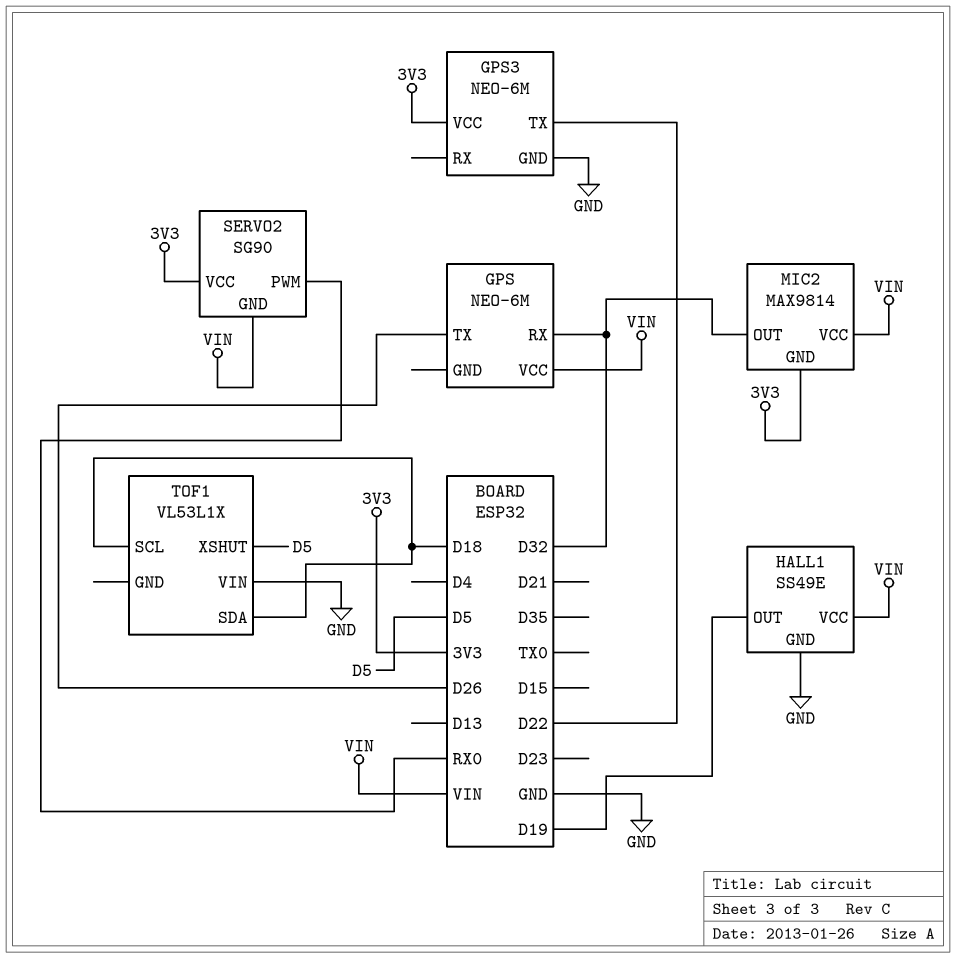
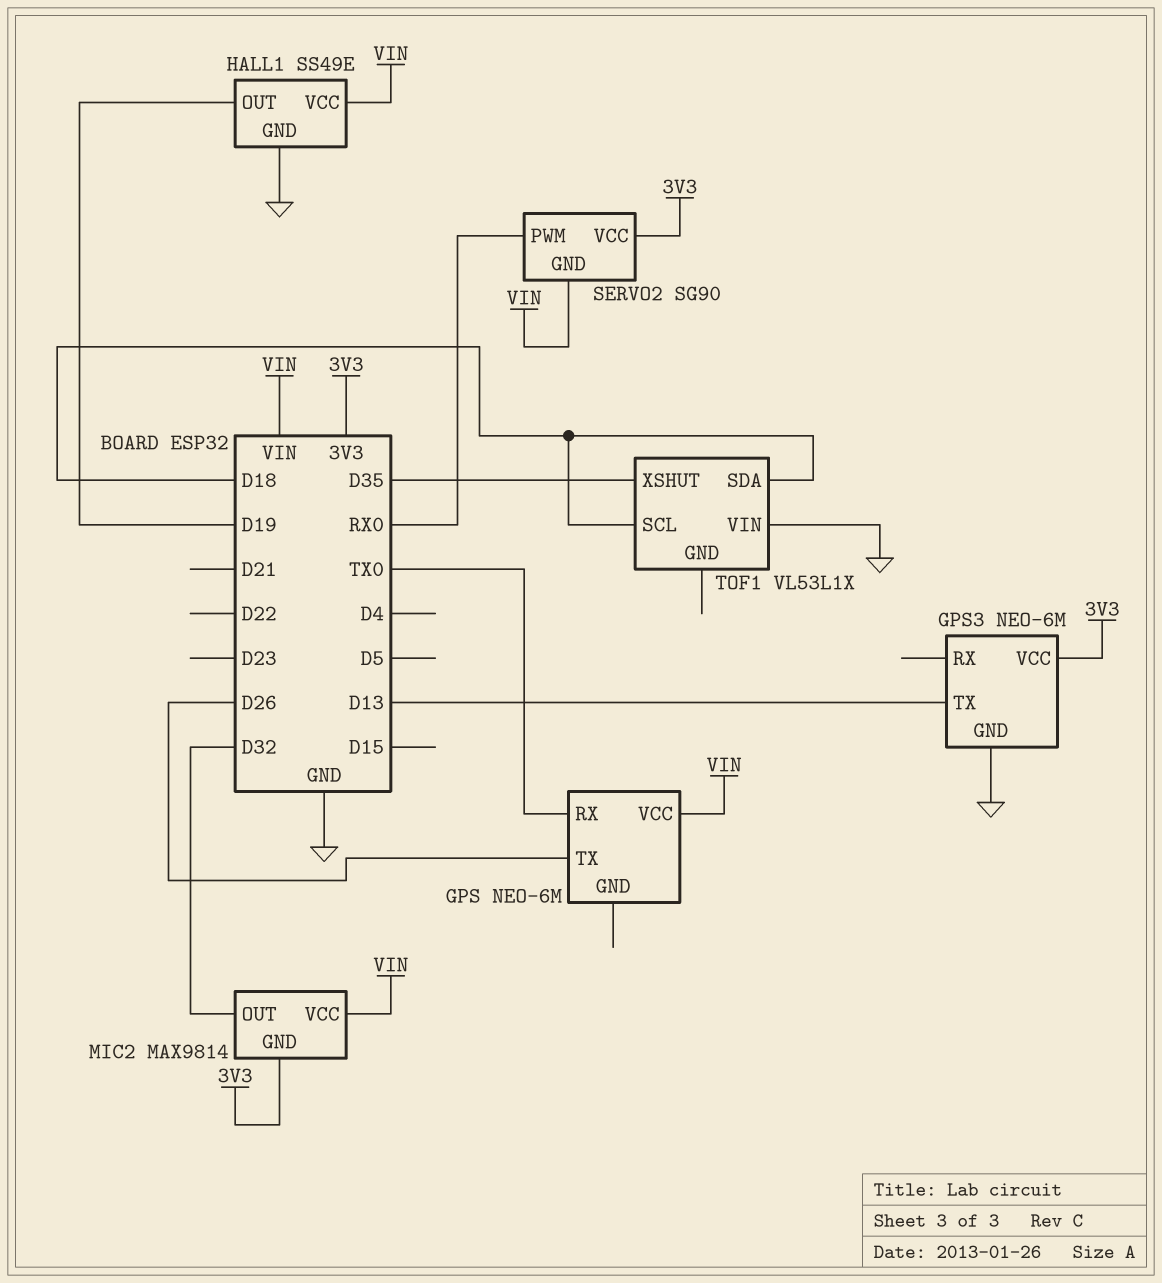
GPS pin RX: D32 -> TX0
GPS3 pin TX: D22 -> D13
TOF1 pin XSHUT: D5 -> D35

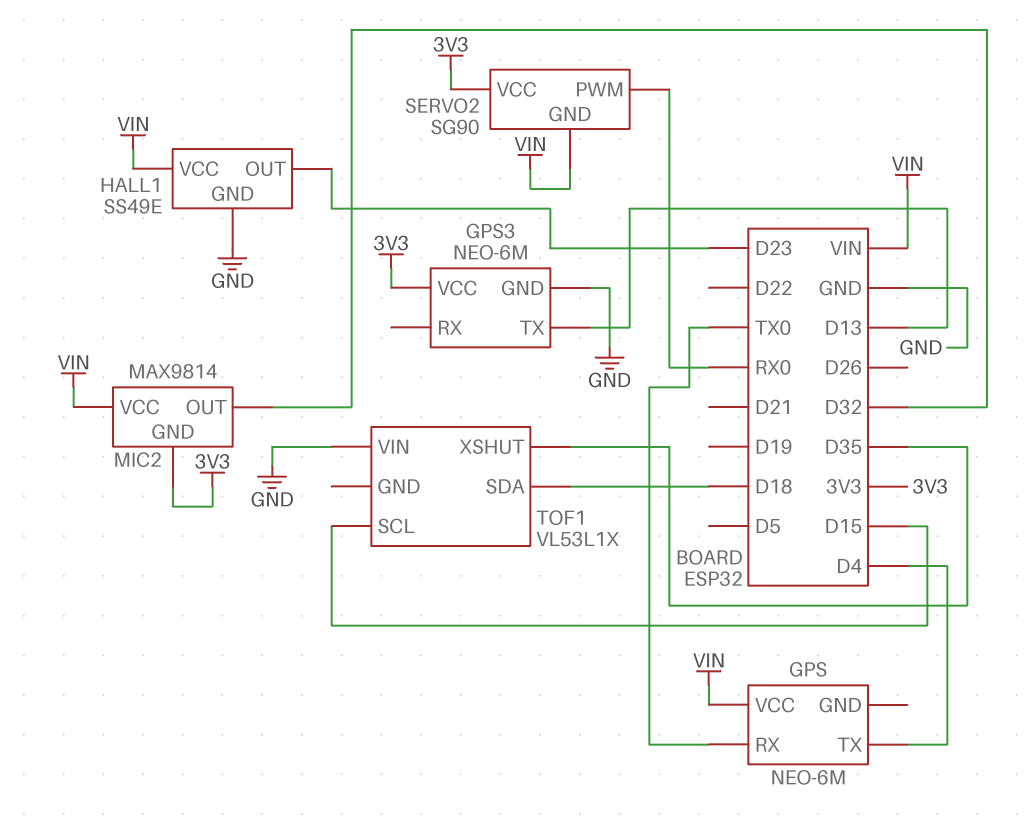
GPS pin TX: D26 -> D4
HALL1 pin OUT: D19 -> D23
TOF1 pin SCL: D18 -> D15

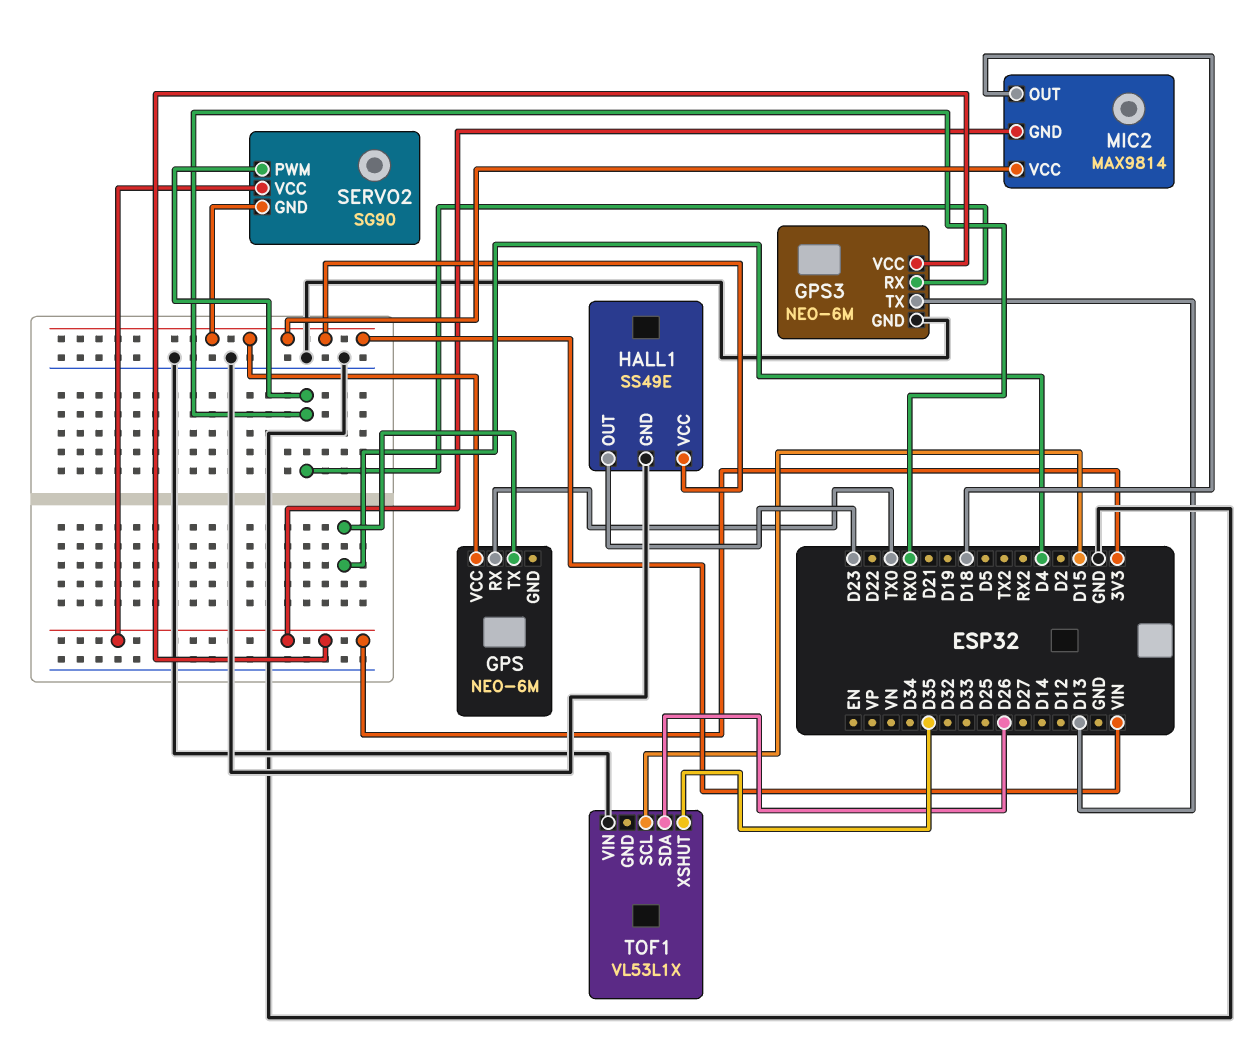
GPS3 pin RX: none -> RX0
MIC2 pin OUT: D32 -> D18
TOF1 pin SDA: D18 -> D26

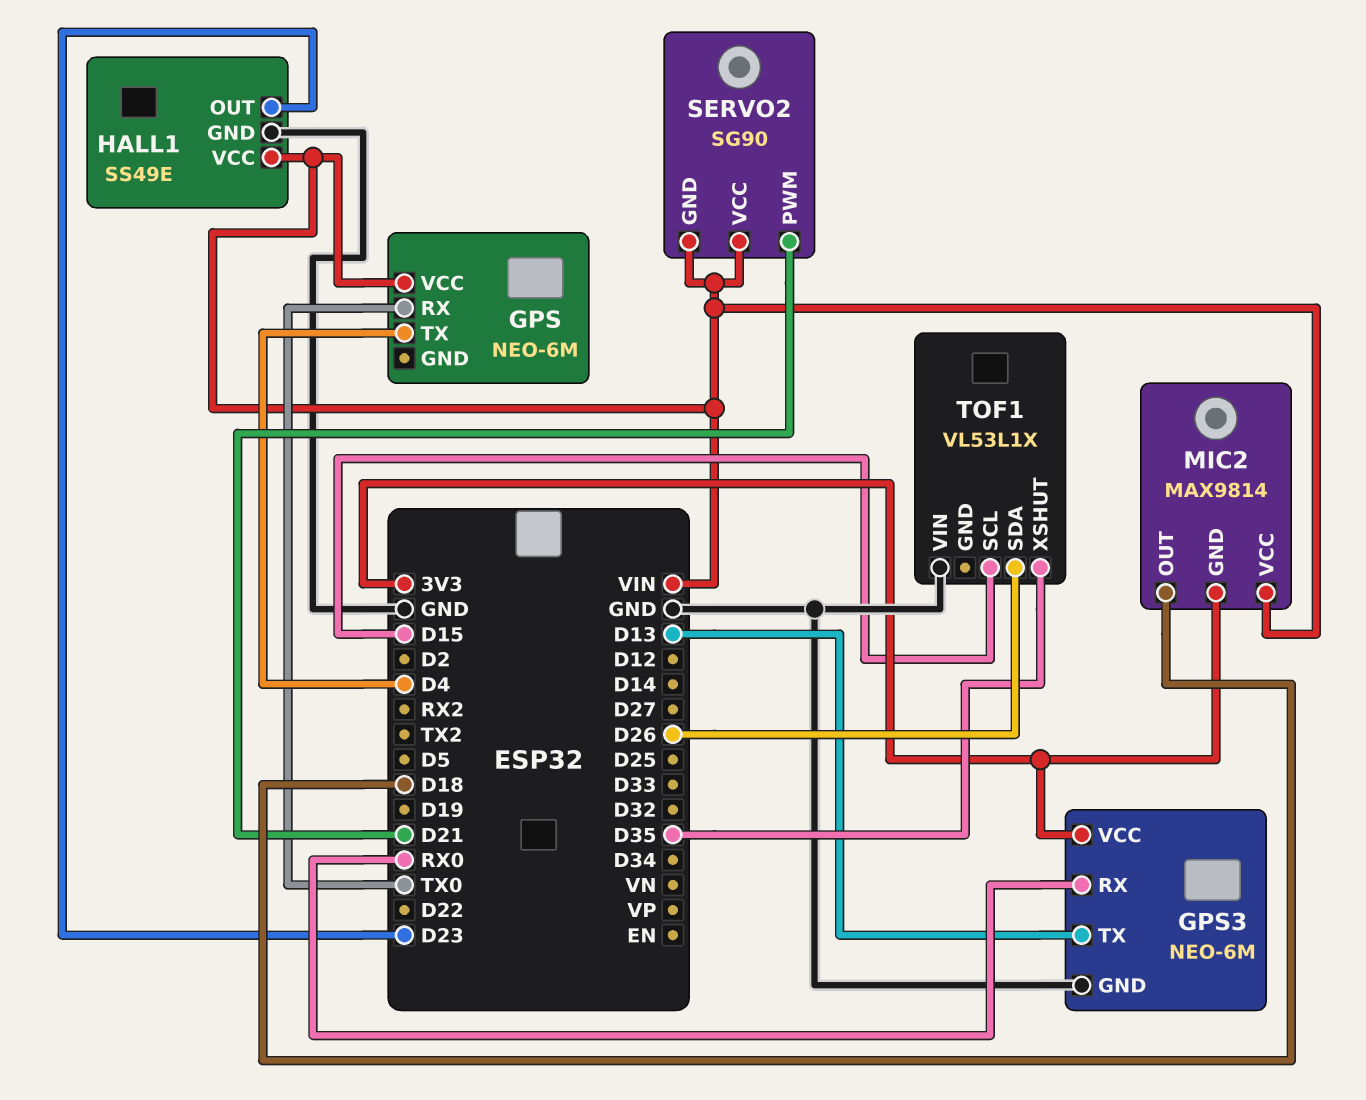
SERVO2 pin PWM: RX0 -> D21
SERVO2 pin VCC: 3V3 -> VIN

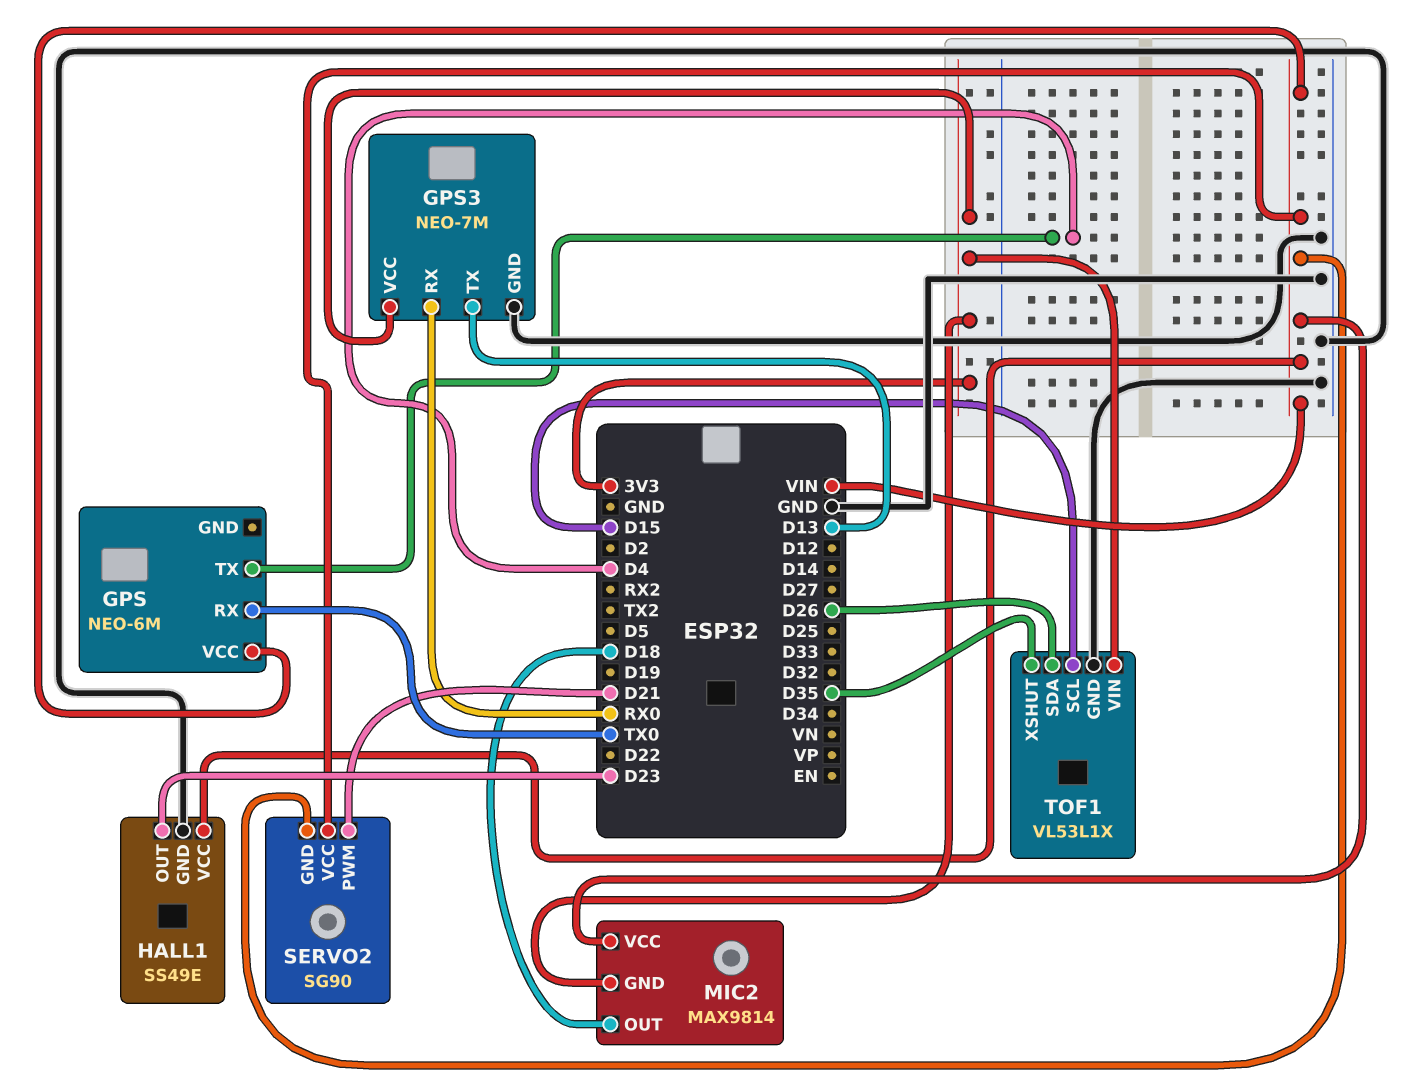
GPS3: NEO-6M -> NEO-7M
TOF1 pin GND: none -> GND
TOF1 pin VIN: GND -> 3V3

